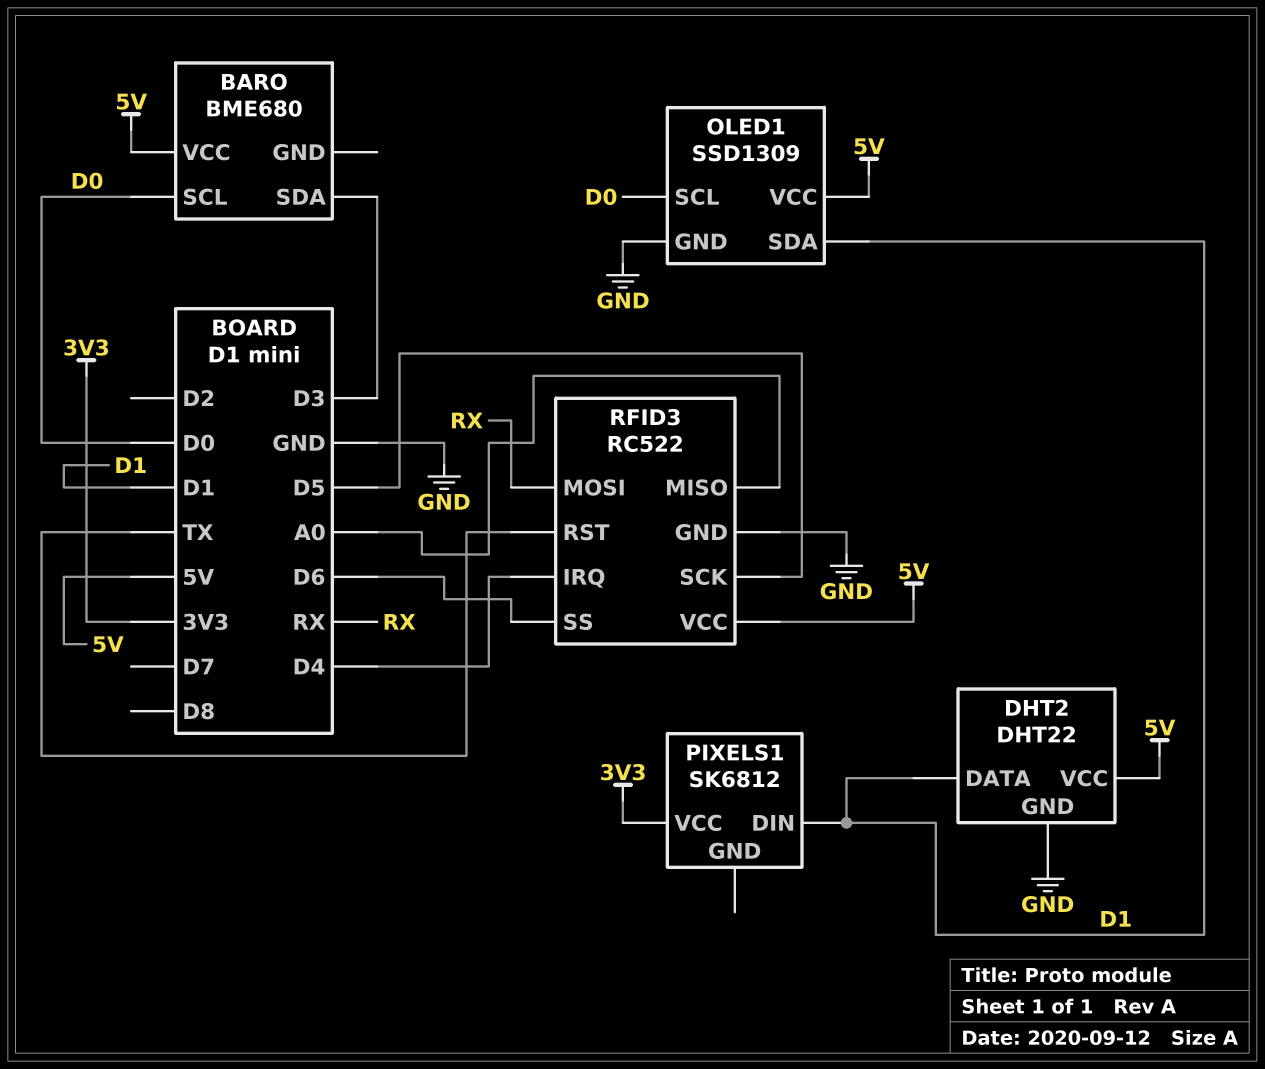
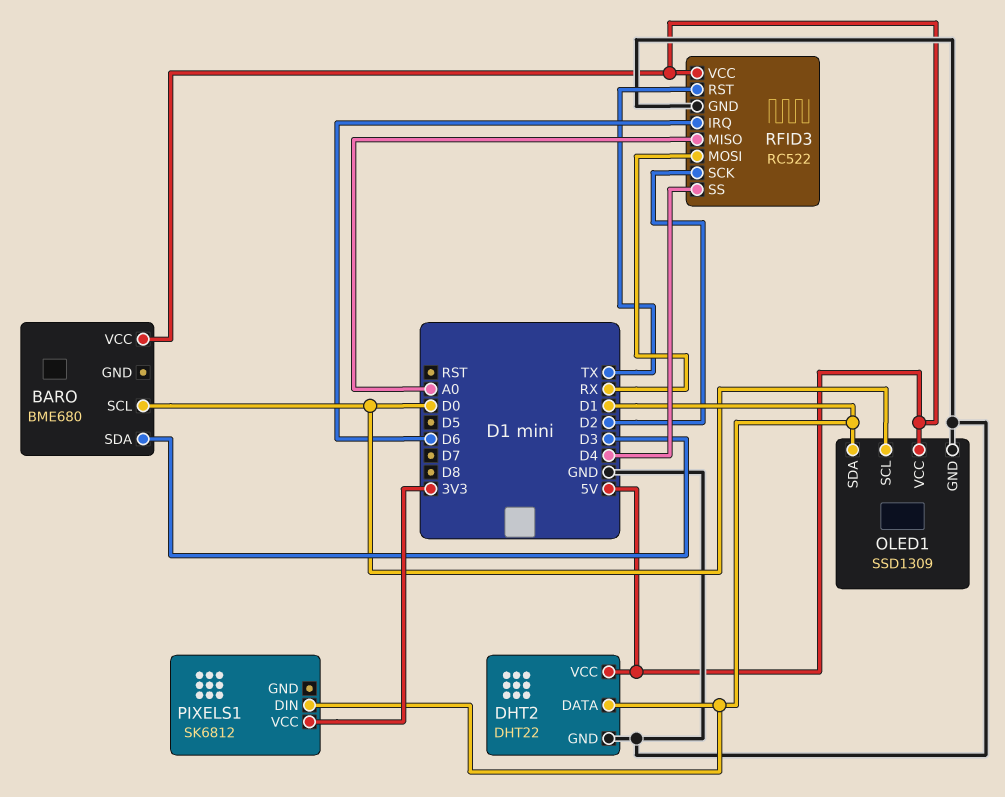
RFID3 pin IRQ: D4 -> D6
RFID3 pin SCK: D5 -> D2
RFID3 pin SS: D6 -> D4

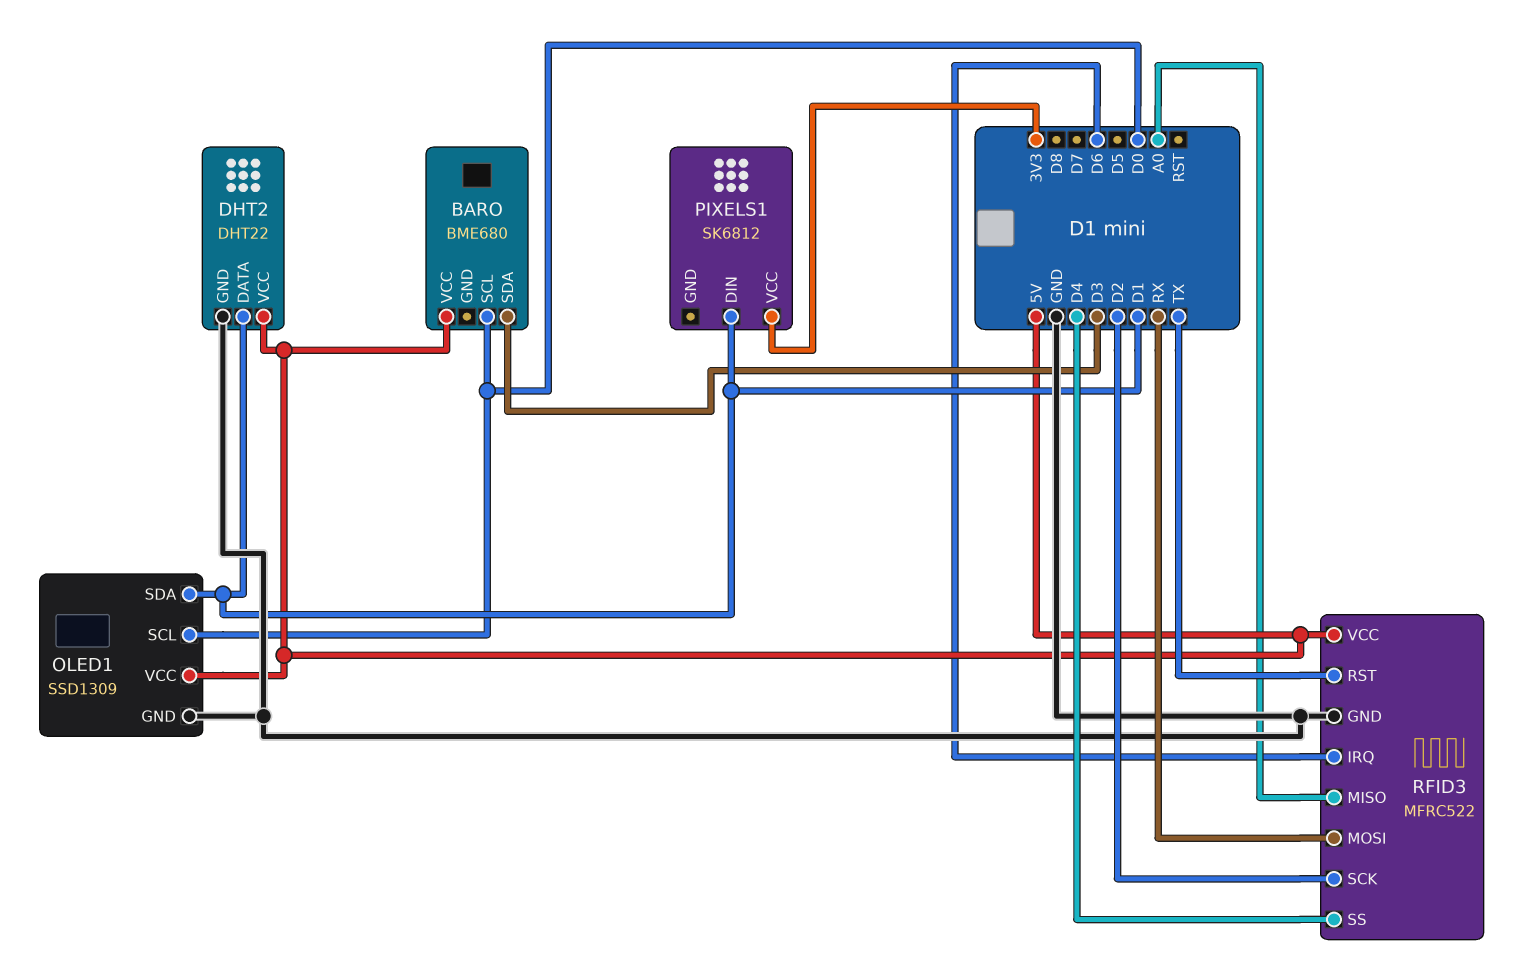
RFID3: RC522 -> MFRC522

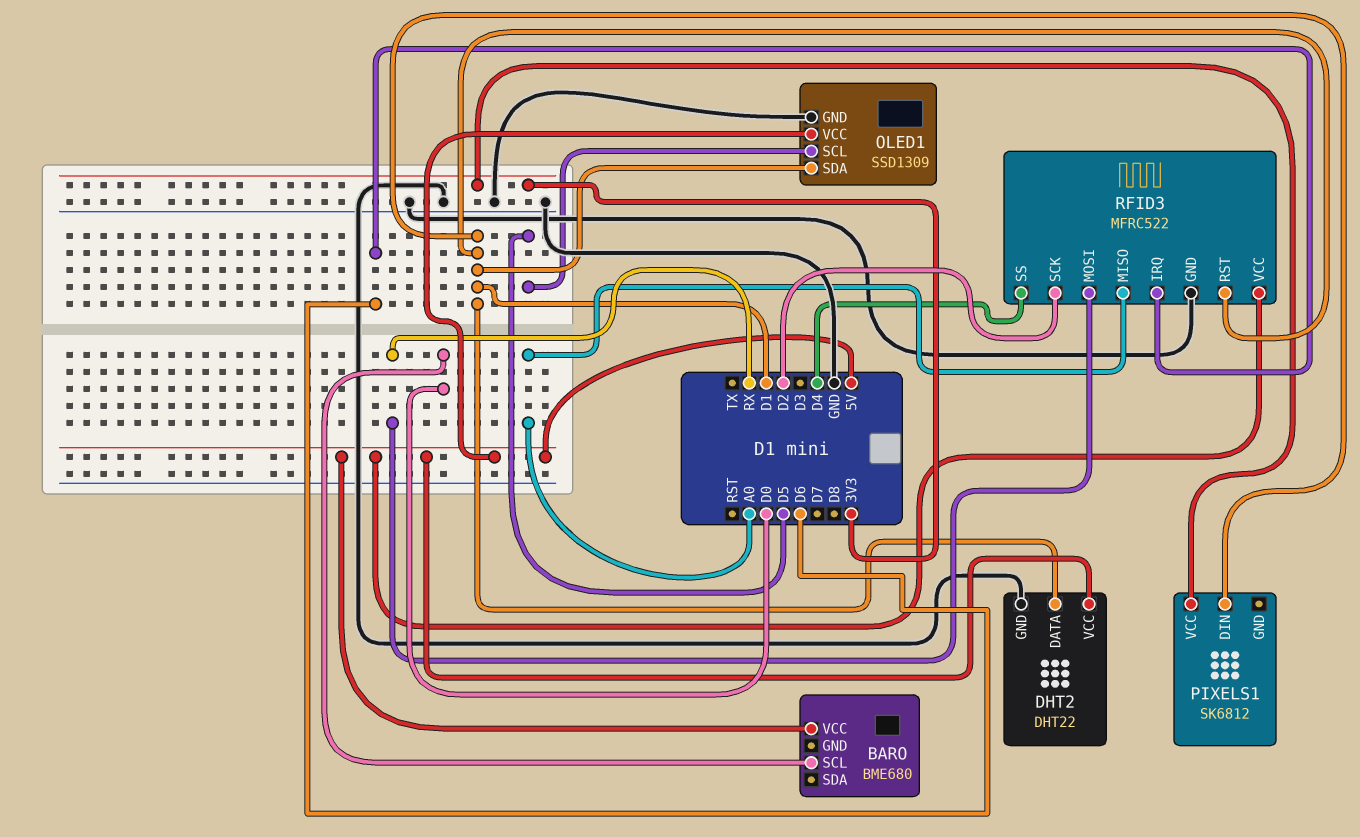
BARO pin SDA: D3 -> none
OLED1 pin SCL: D0 -> D5
RFID3 pin RST: TX -> D1

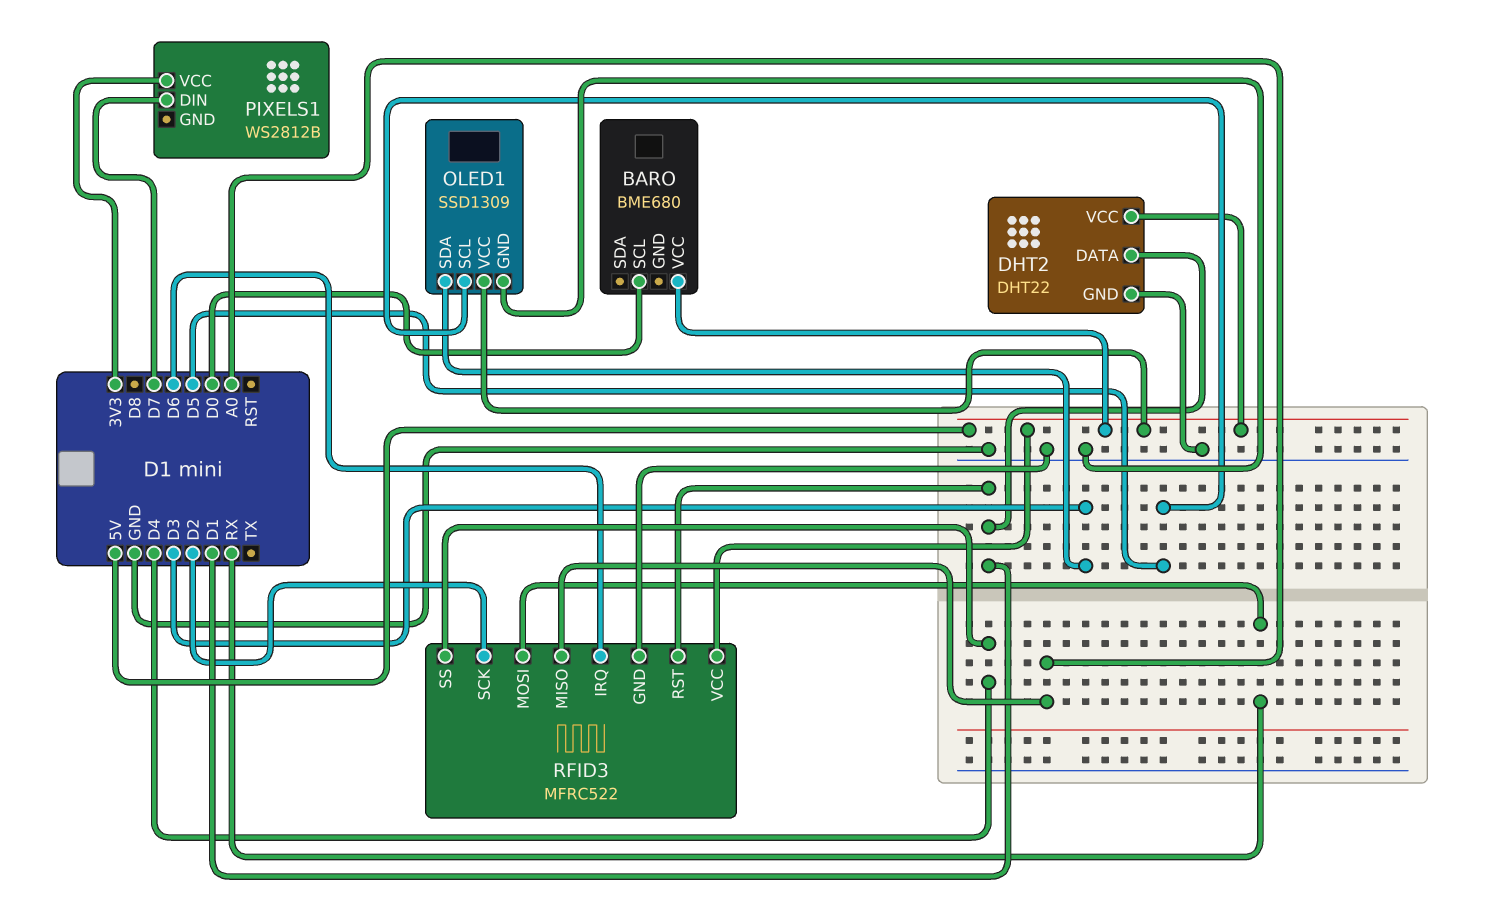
OLED1 pin SDA: D1 -> D3
PIXELS1: SK6812 -> WS2812B
PIXELS1 pin DIN: D1 -> D7

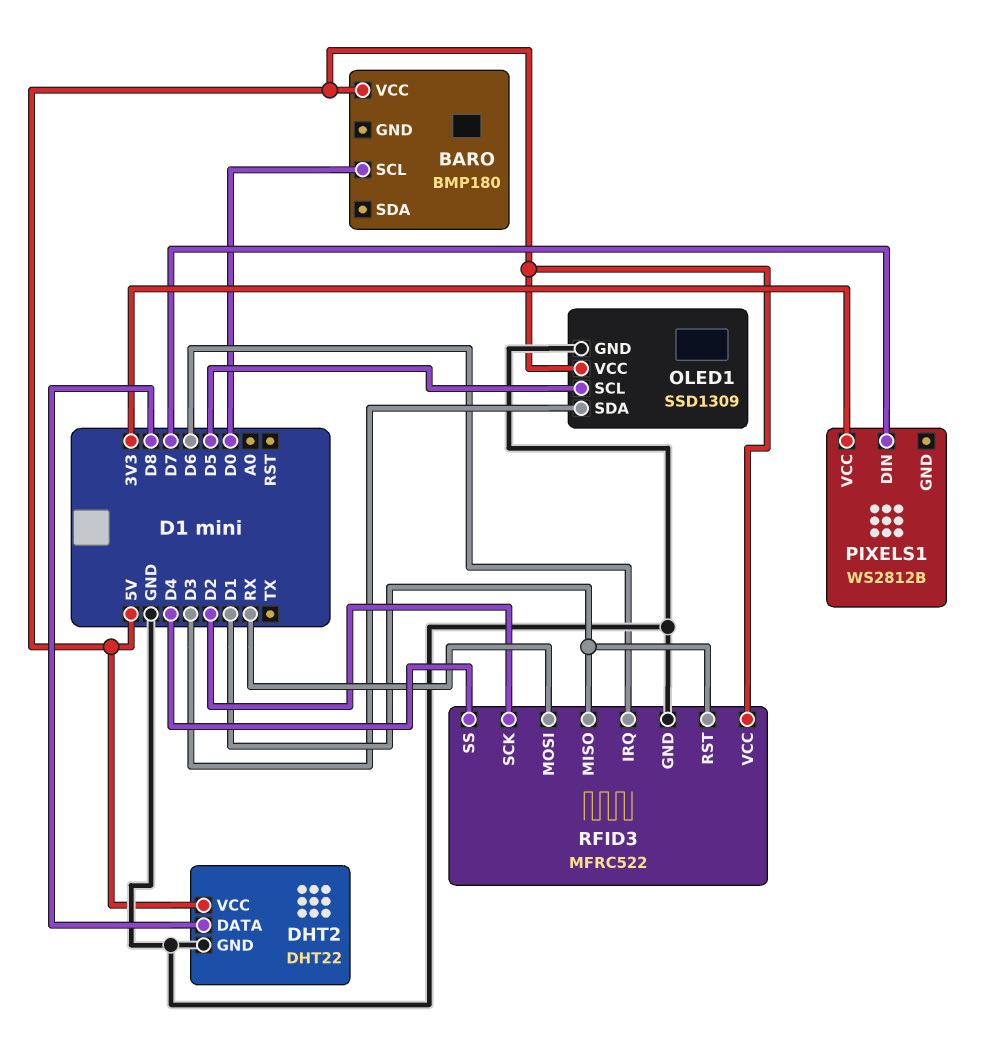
BARO: BME680 -> BMP180
DHT2 pin DATA: D1 -> D8
RFID3 pin MISO: A0 -> D1

